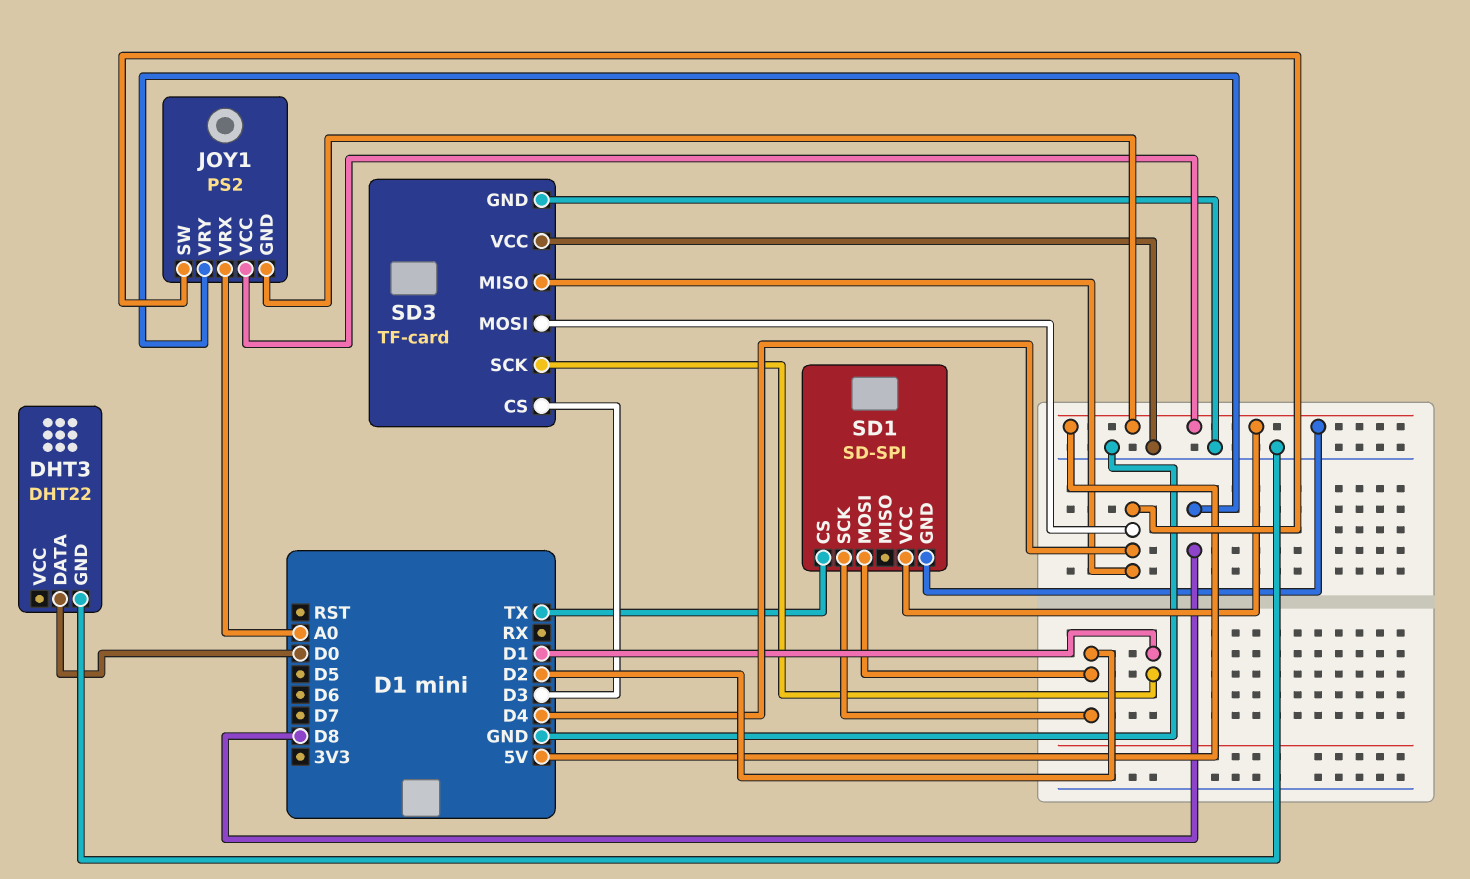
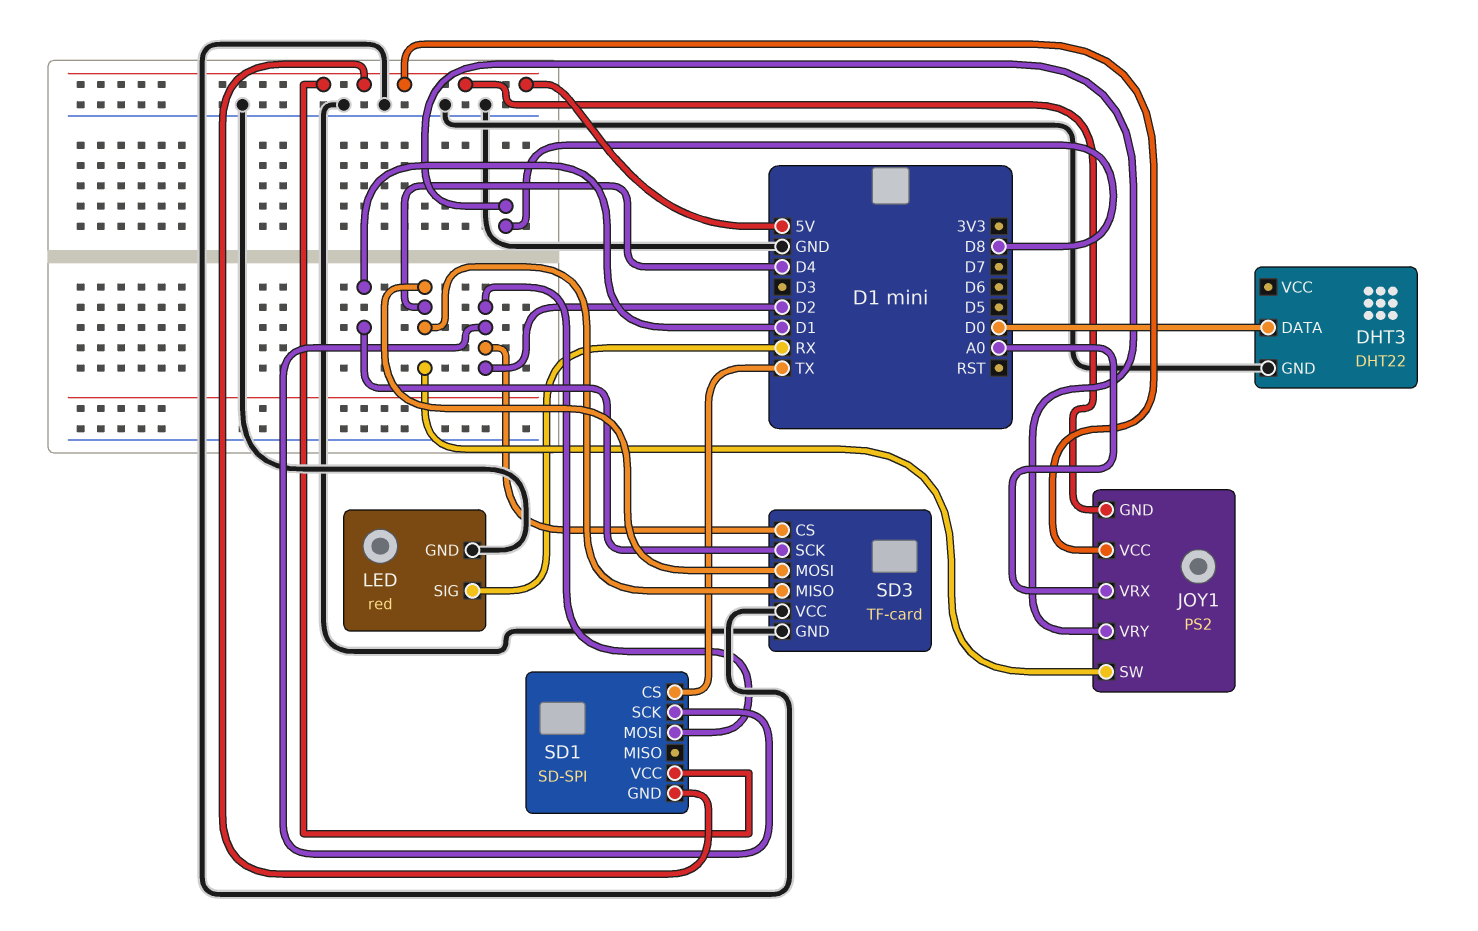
LED: none -> red
LED pin GND: none -> GND
LED pin SIG: none -> RX
SD3 pin CS: D3 -> D2

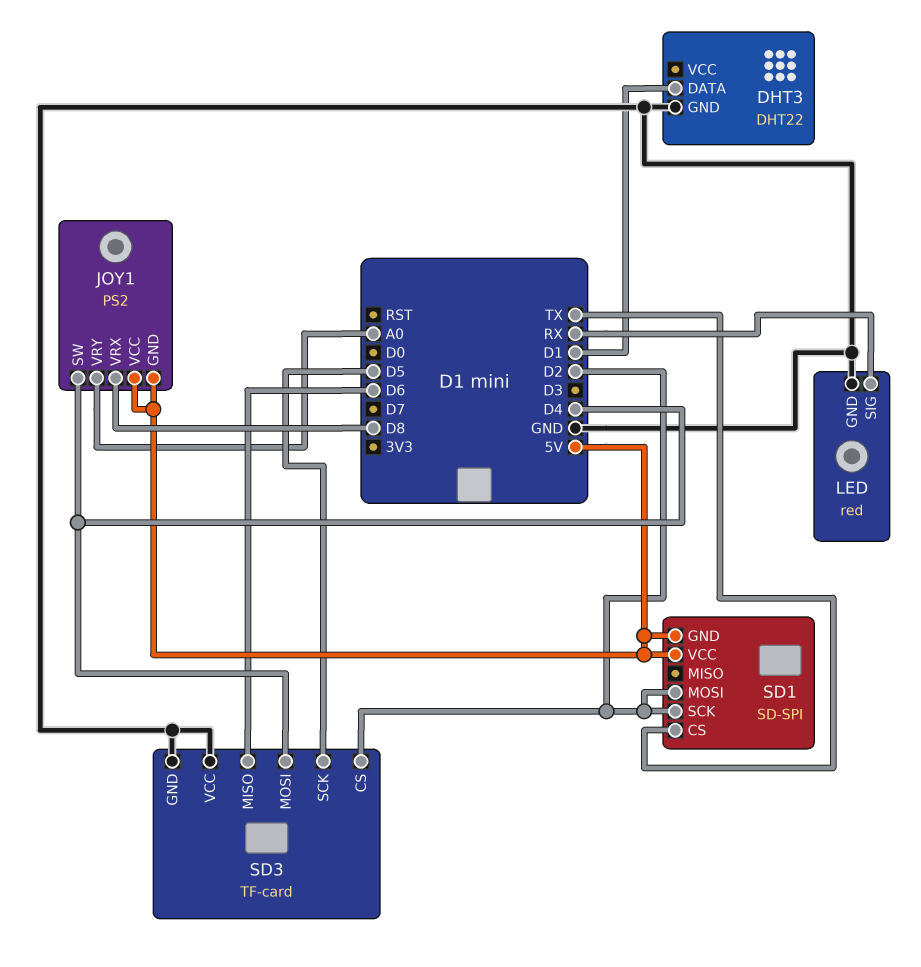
DHT3 pin DATA: D0 -> D1
JOY1 pin VRX: A0 -> D8
JOY1 pin VRY: D8 -> A0
SD3 pin MISO: D4 -> D6
SD3 pin SCK: D1 -> D5

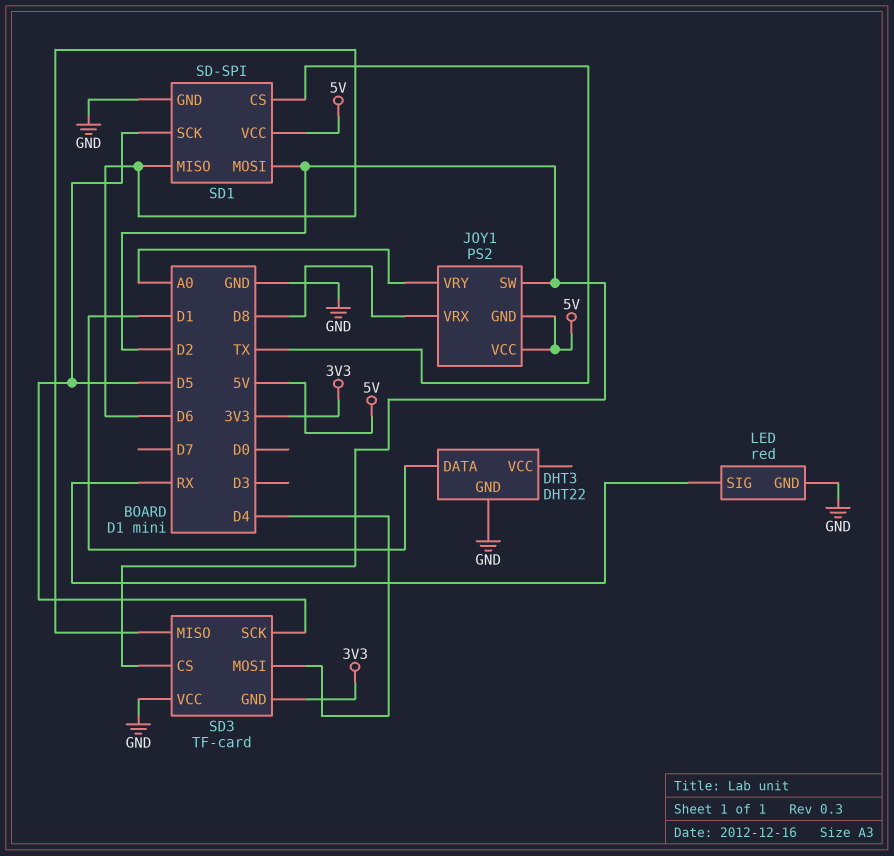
JOY1 pin SW: D4 -> D2
SD1 pin GND: 5V -> GND
SD1 pin MISO: none -> D6
SD1 pin SCK: D2 -> D5
SD3 pin GND: GND -> 3V3

